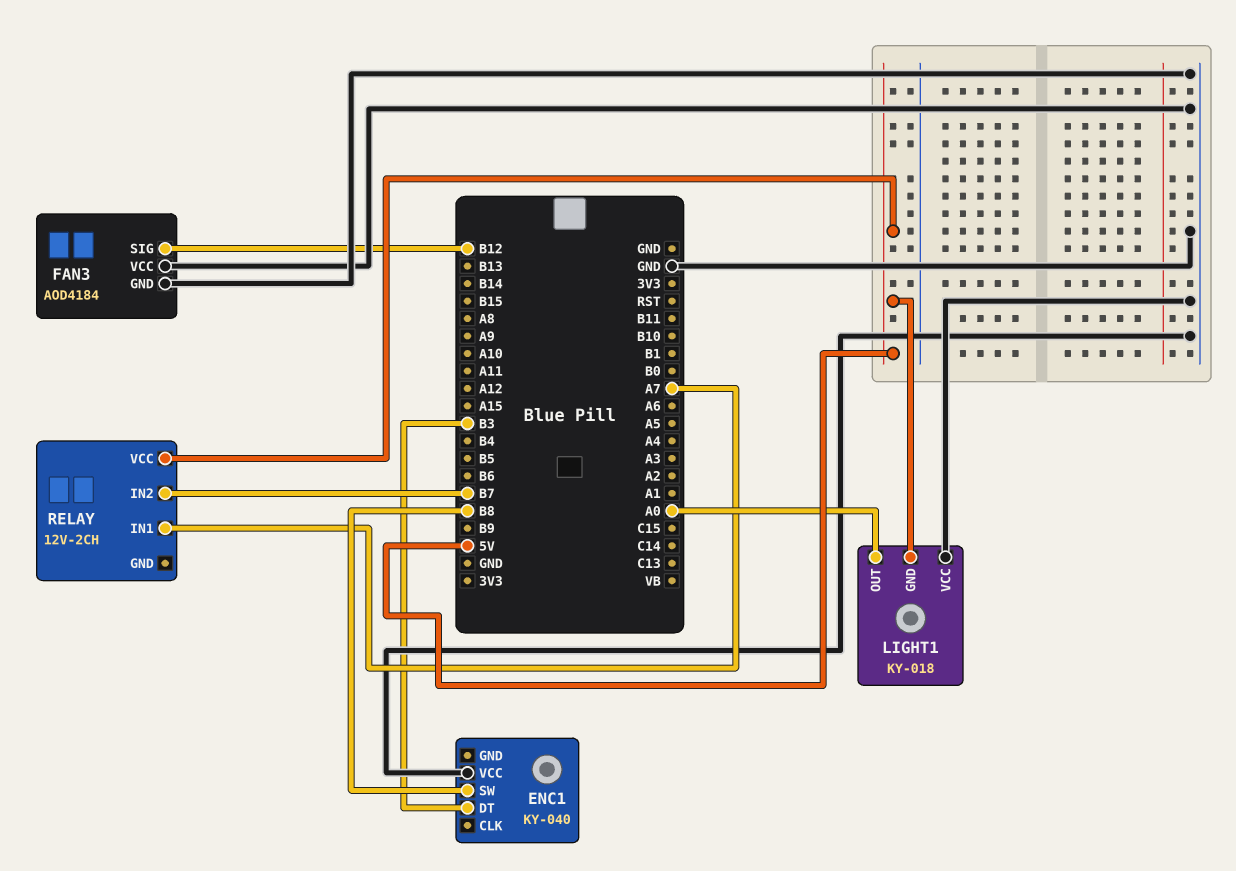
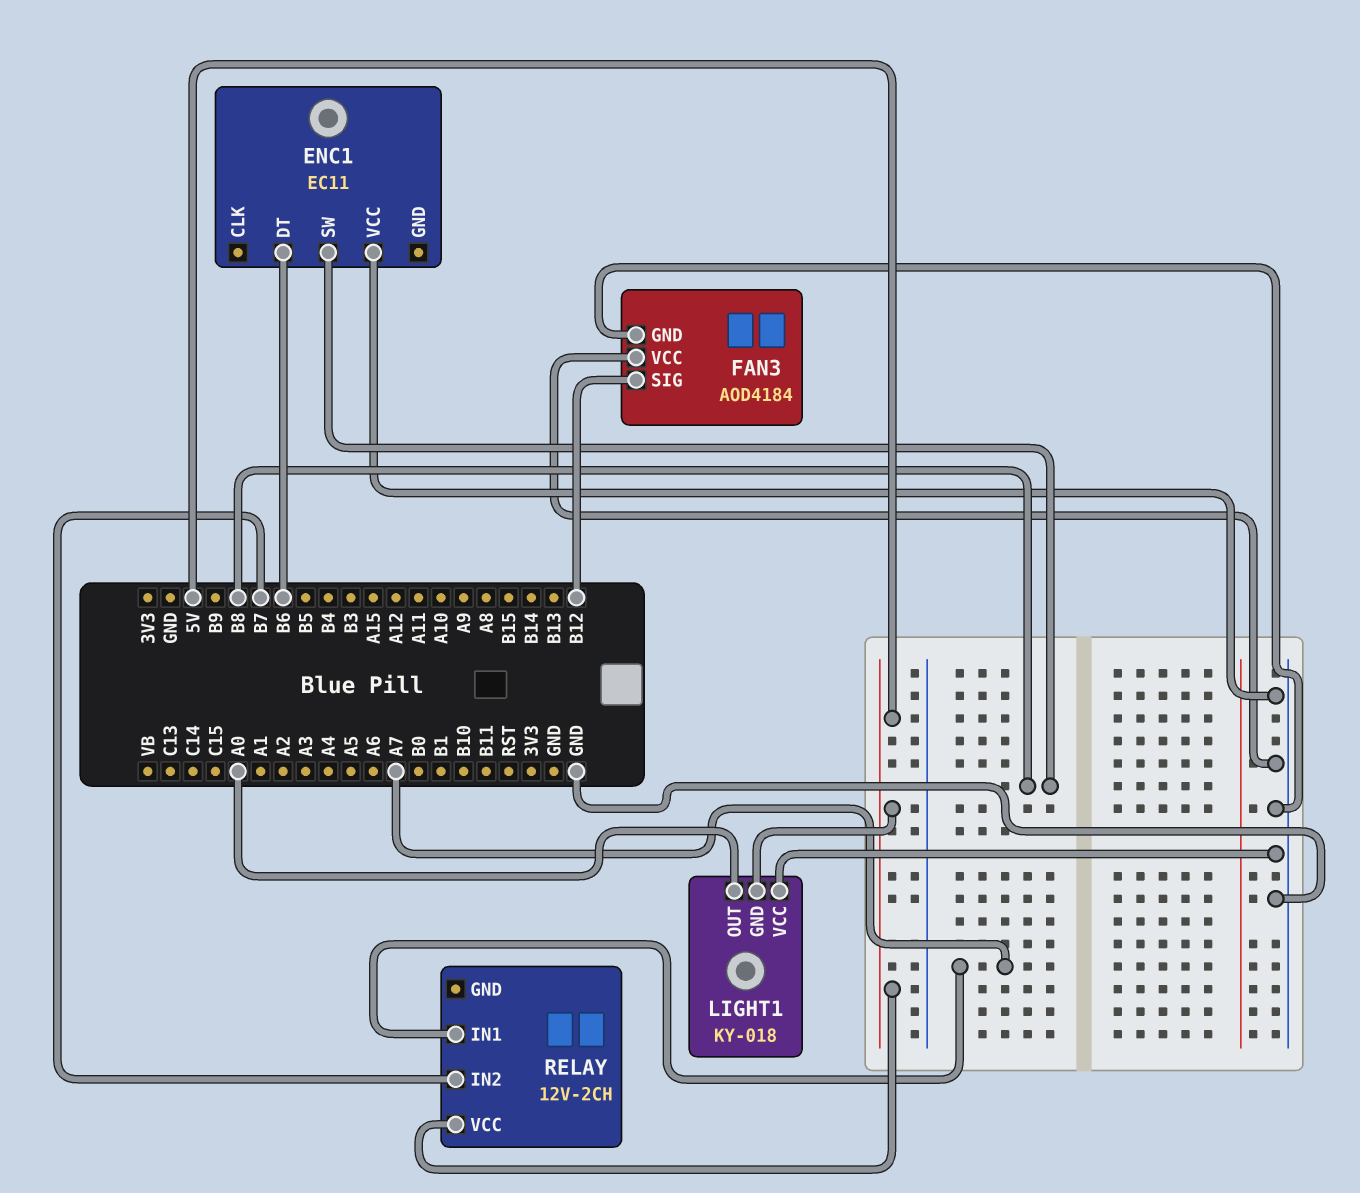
ENC1: KY-040 -> EC11
ENC1 pin DT: B3 -> B6

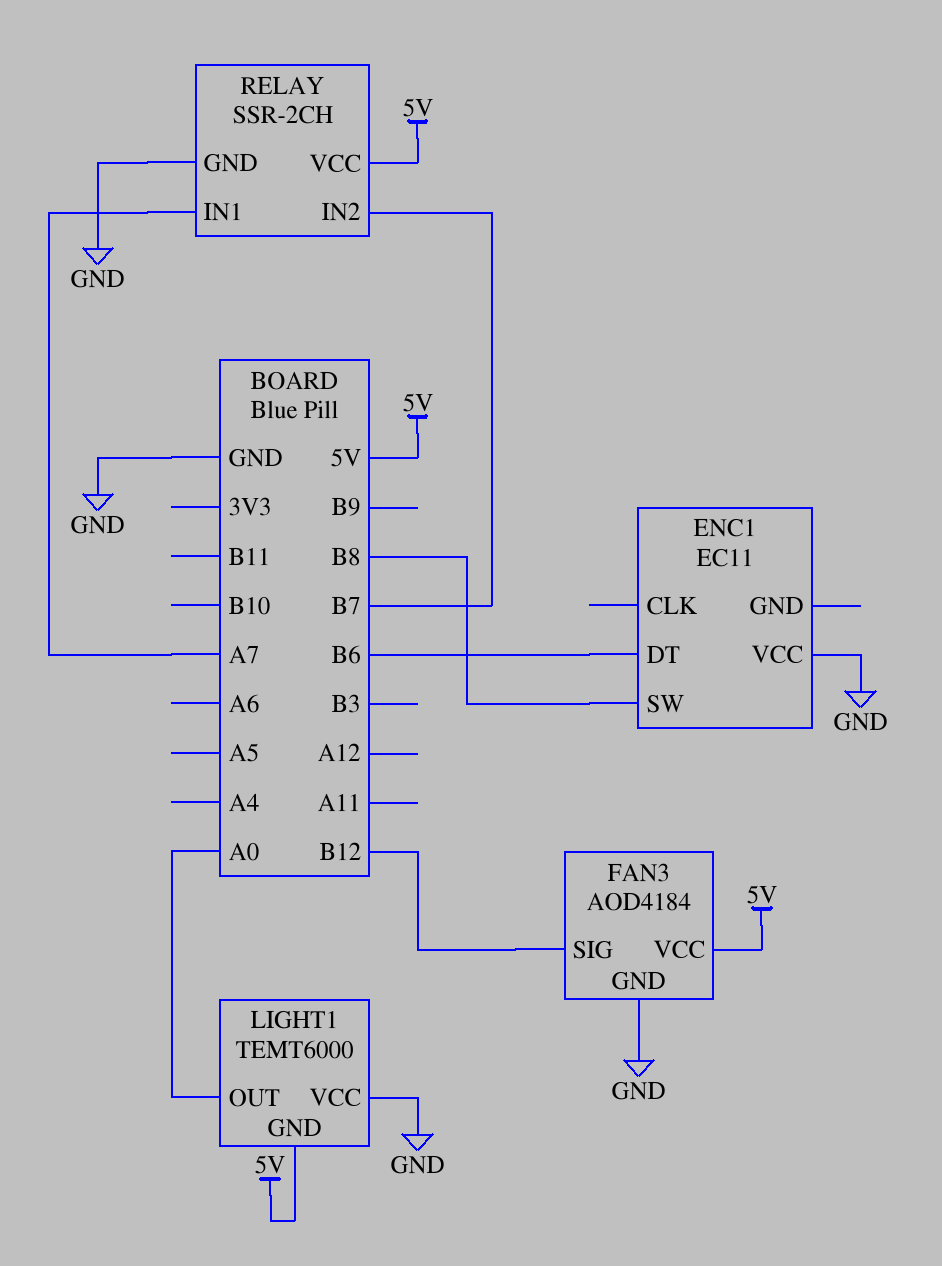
FAN3 pin VCC: GND -> 5V
LIGHT1: KY-018 -> TEMT6000
RELAY: 12V-2CH -> SSR-2CH
RELAY pin GND: none -> GND

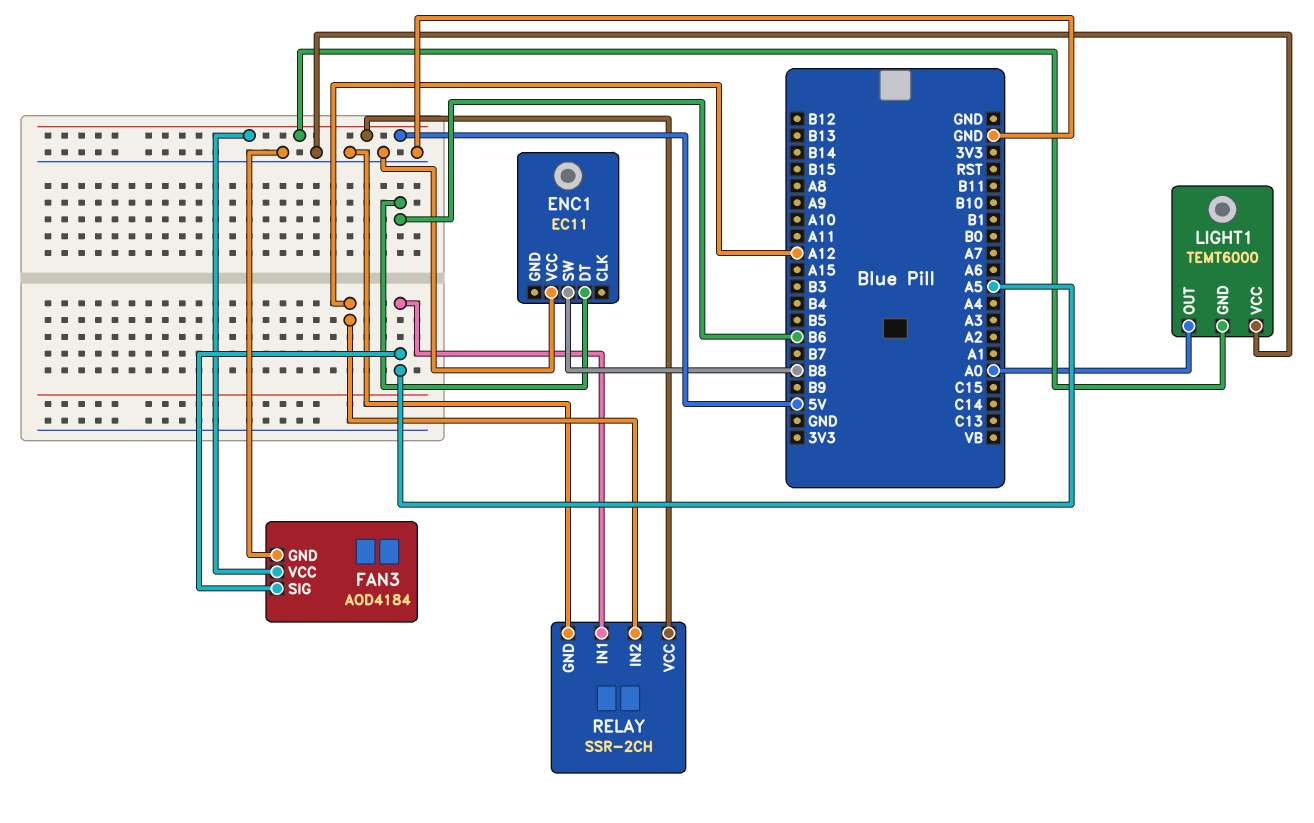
FAN3 pin SIG: B12 -> A5
RELAY pin IN1: A7 -> A5
RELAY pin IN2: B7 -> A12

